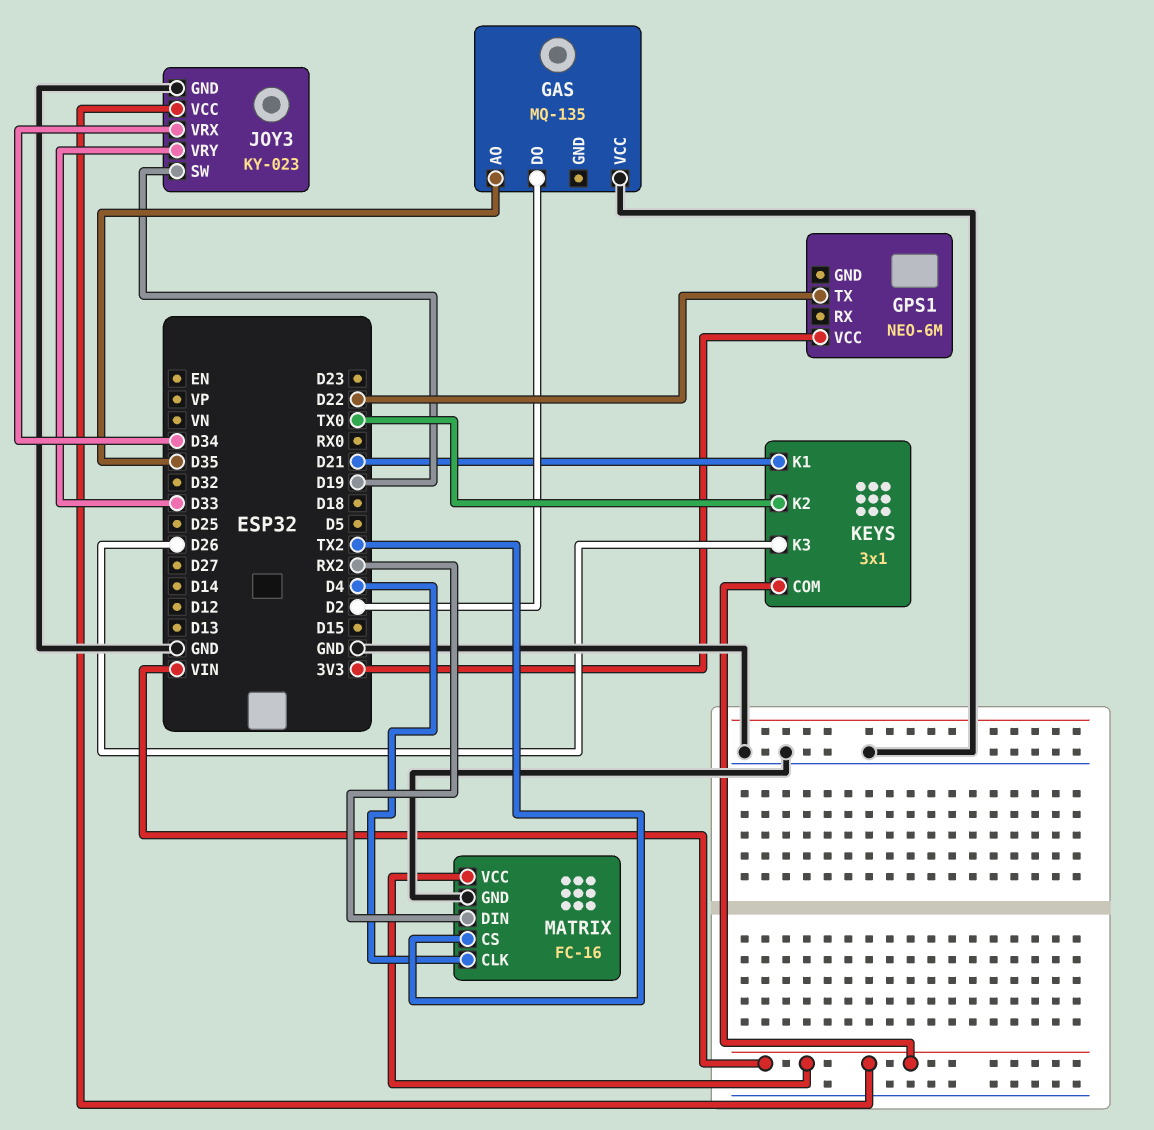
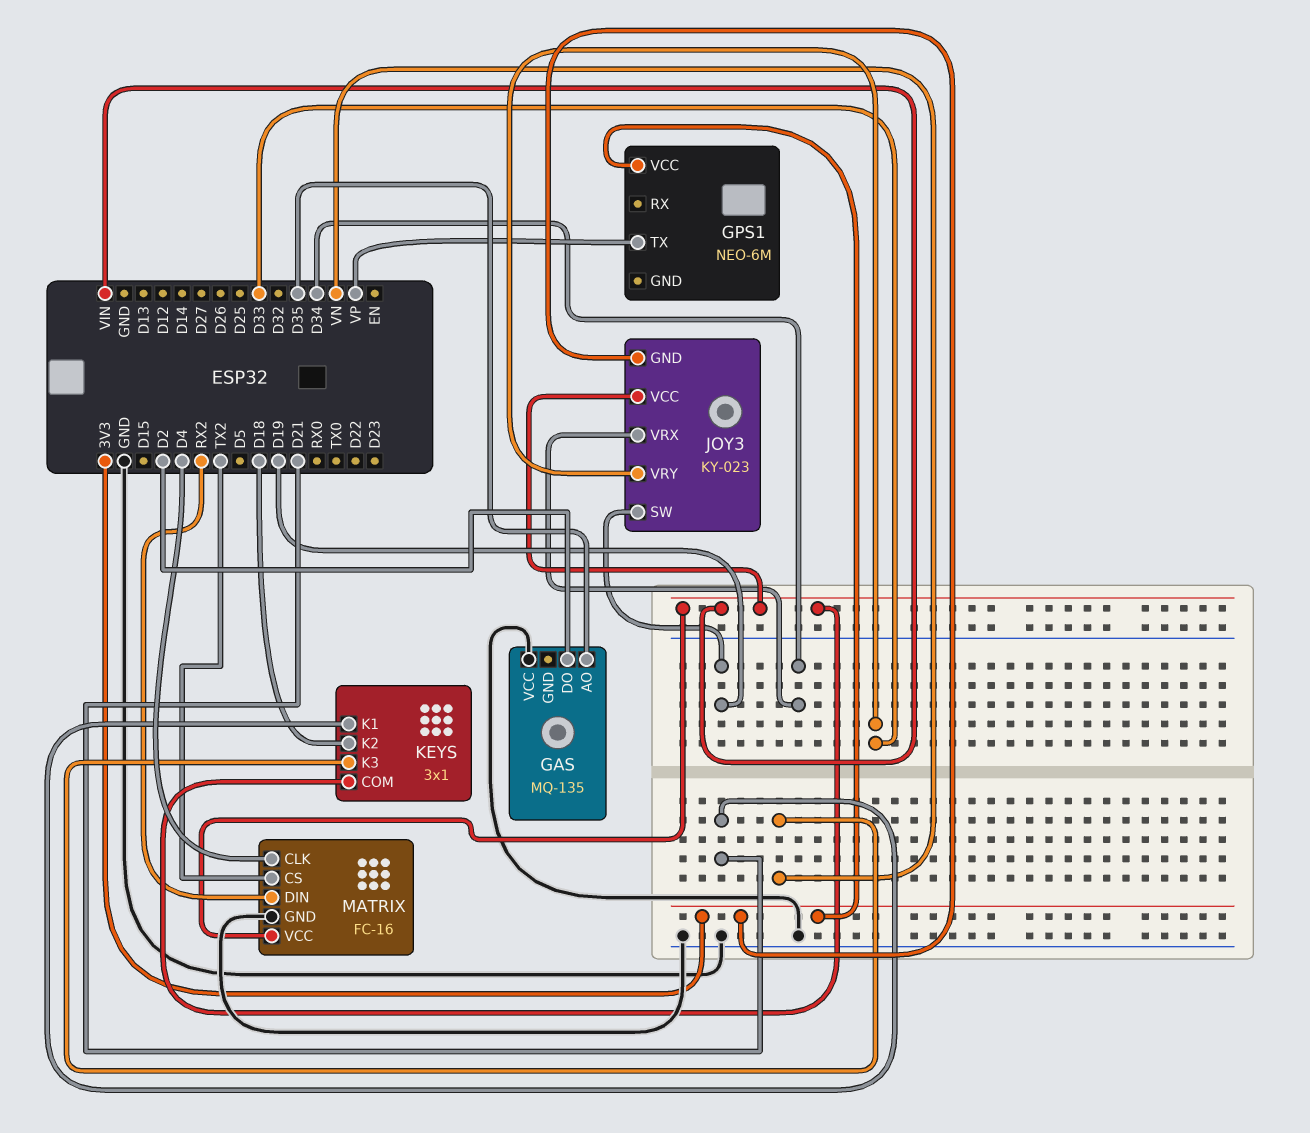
GPS1 pin TX: D22 -> VP
JOY3 pin GND: GND -> 3V3
KEYS pin K2: TX0 -> D18
KEYS pin K3: D26 -> VN

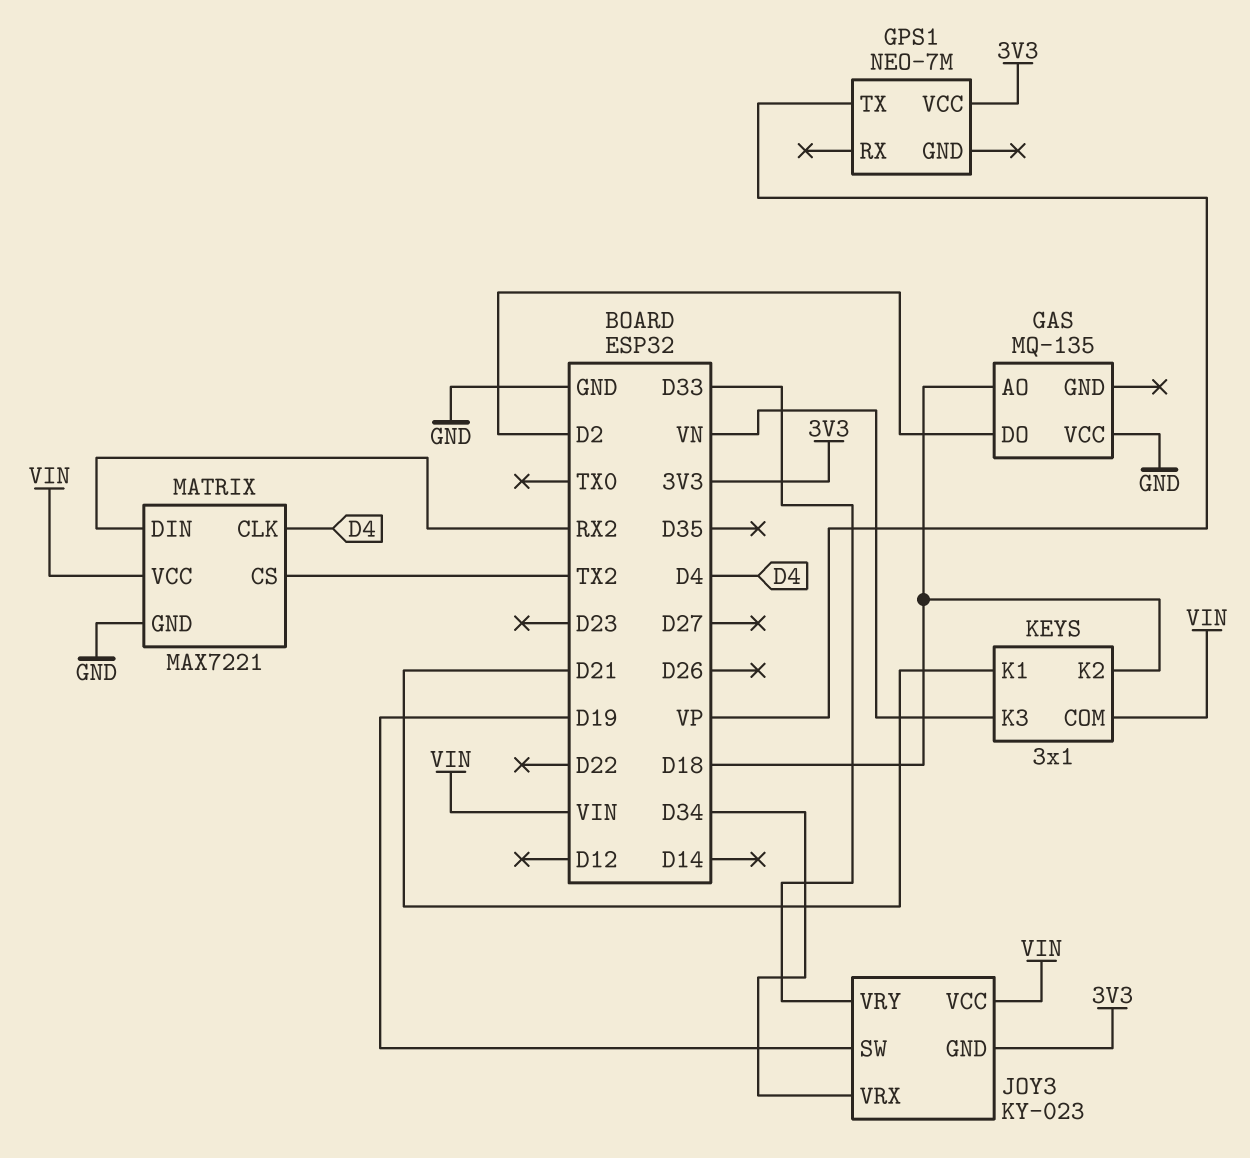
GAS pin AO: D35 -> D18
GPS1: NEO-6M -> NEO-7M
MATRIX: FC-16 -> MAX7221

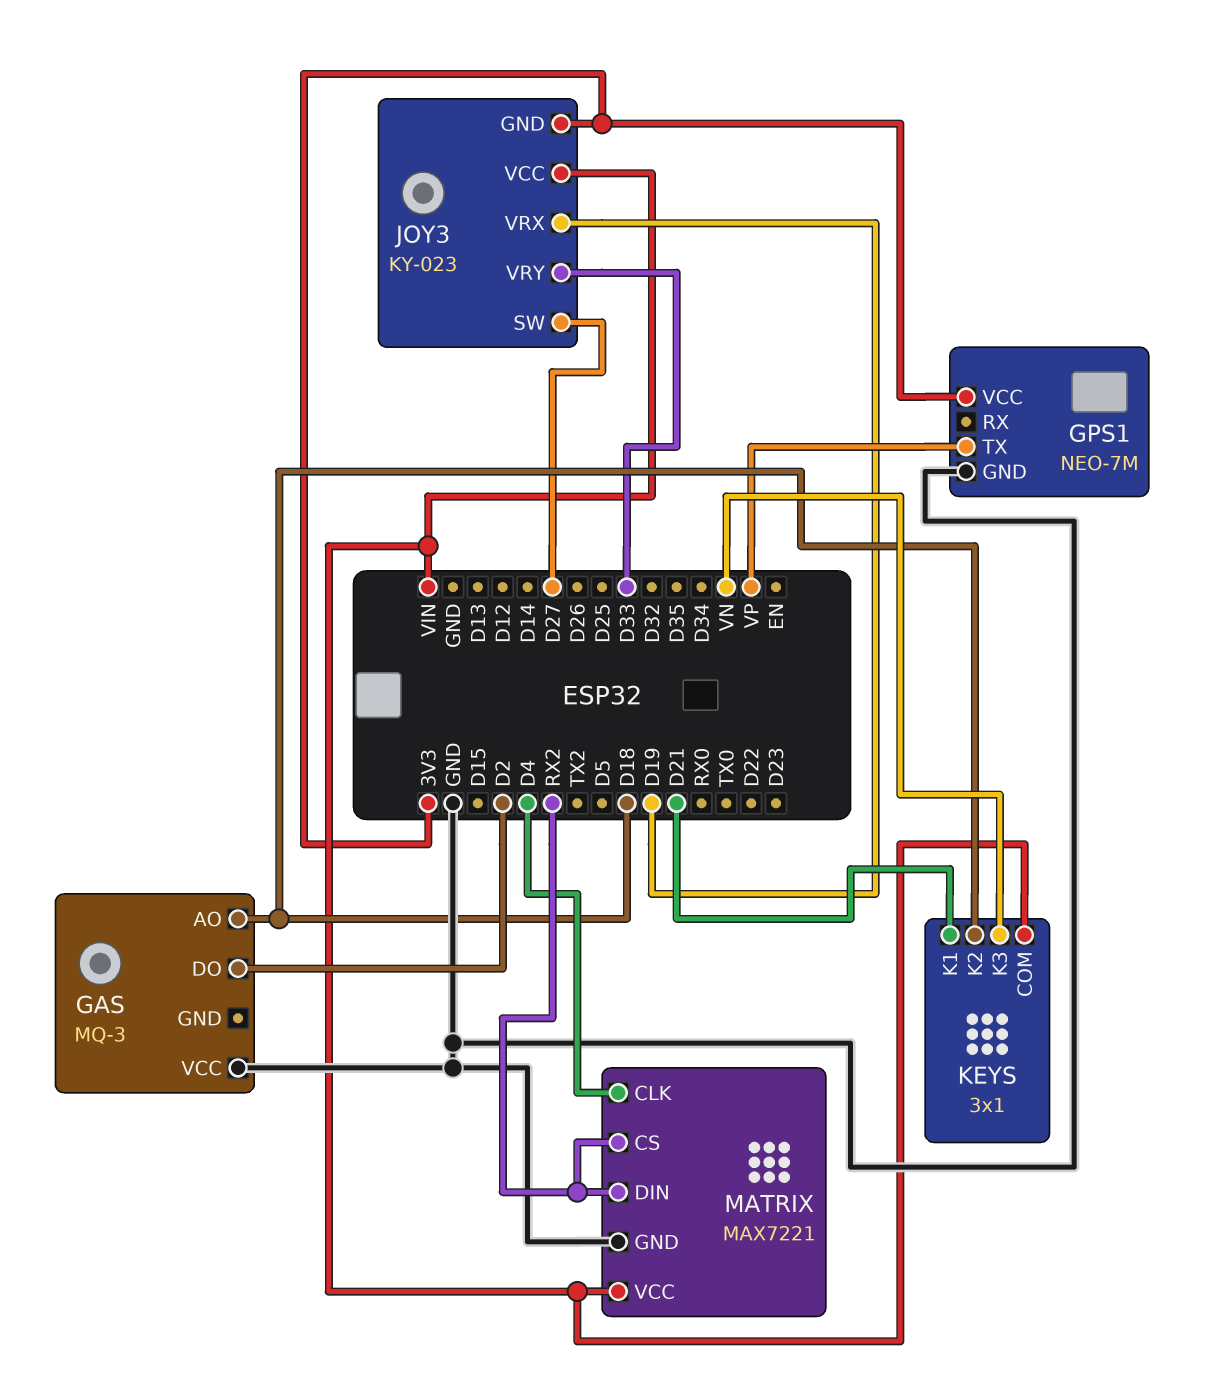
GAS: MQ-135 -> MQ-3
GPS1 pin GND: none -> GND
JOY3 pin SW: D19 -> D27
JOY3 pin VRX: D34 -> D19
MATRIX pin CS: TX2 -> RX2

